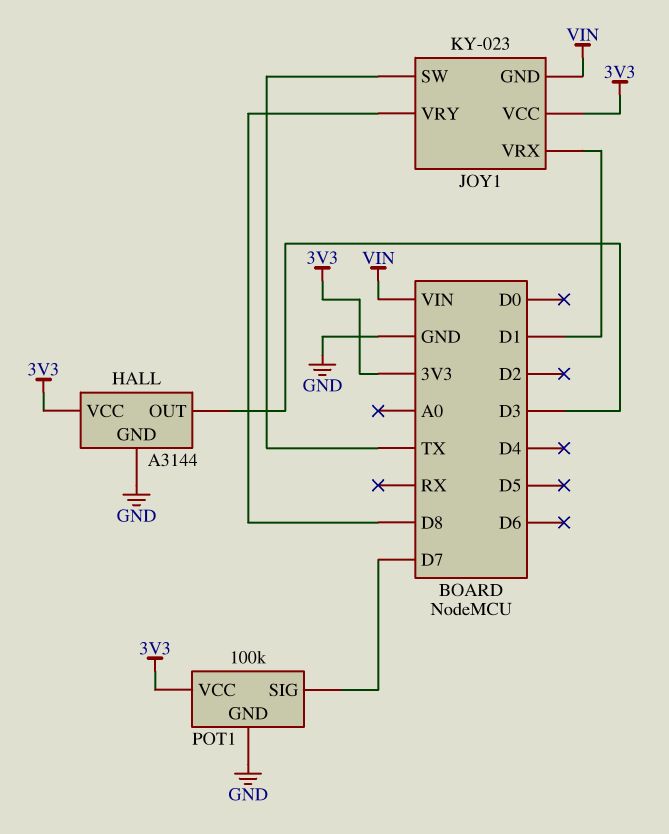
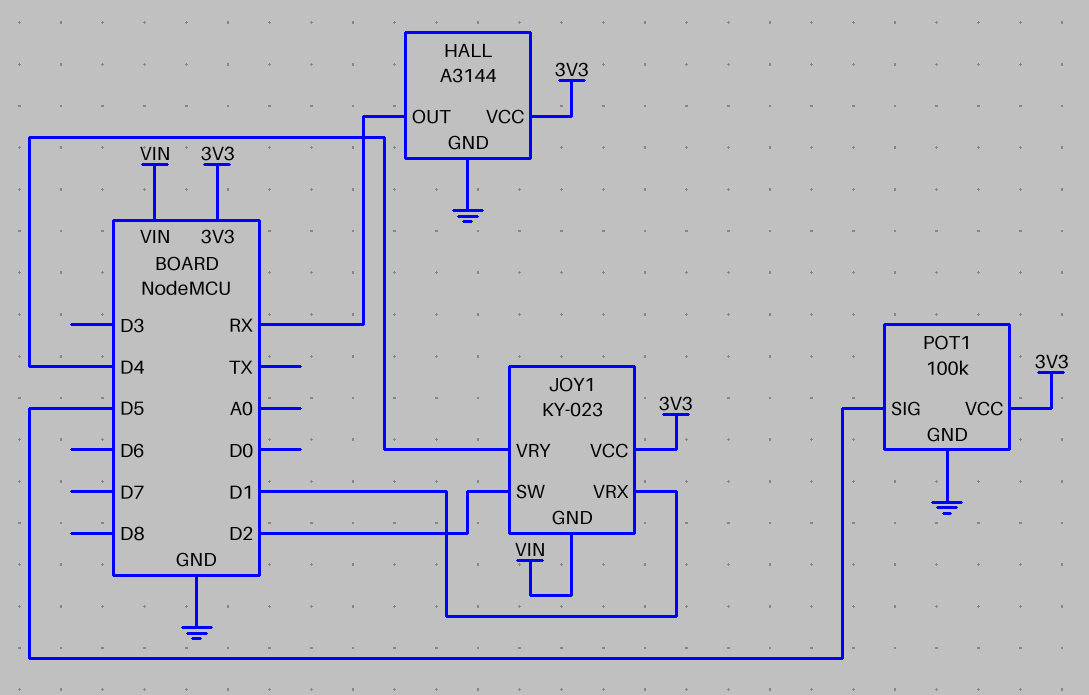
HALL pin OUT: D3 -> RX
JOY1 pin SW: TX -> D2
JOY1 pin VRY: D8 -> D4
POT1 pin SIG: D7 -> D5

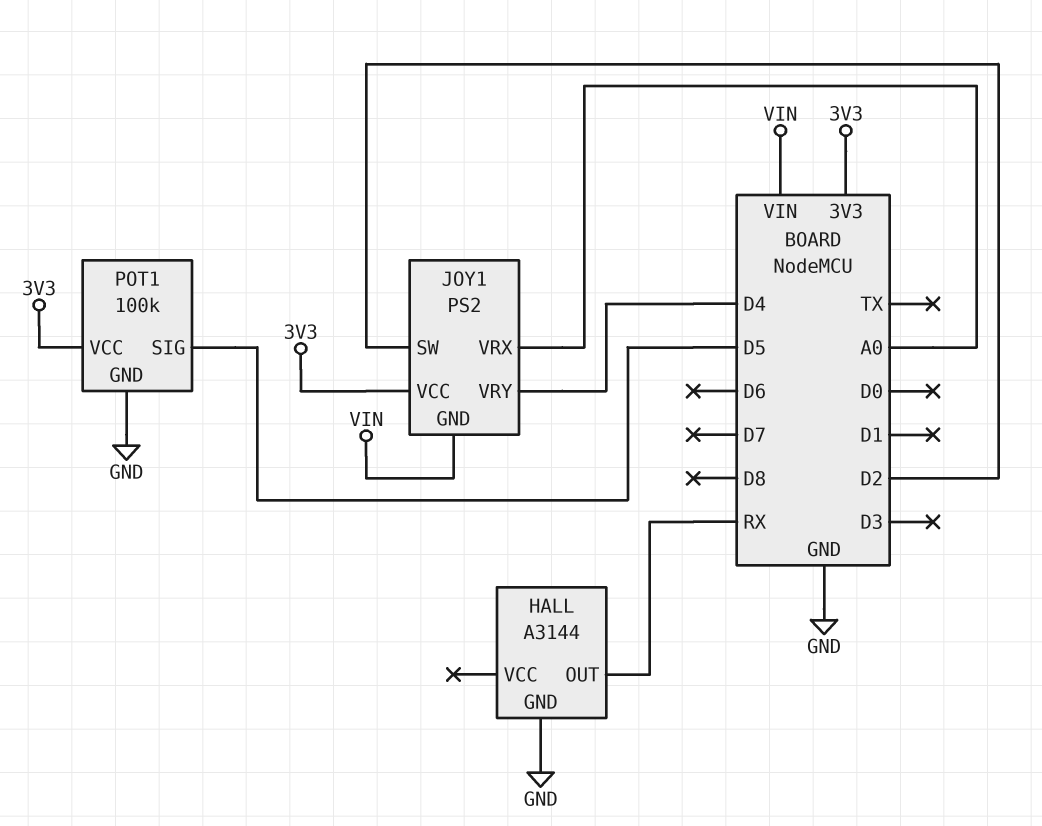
HALL pin VCC: 3V3 -> none
JOY1: KY-023 -> PS2
JOY1 pin VRX: D1 -> A0

